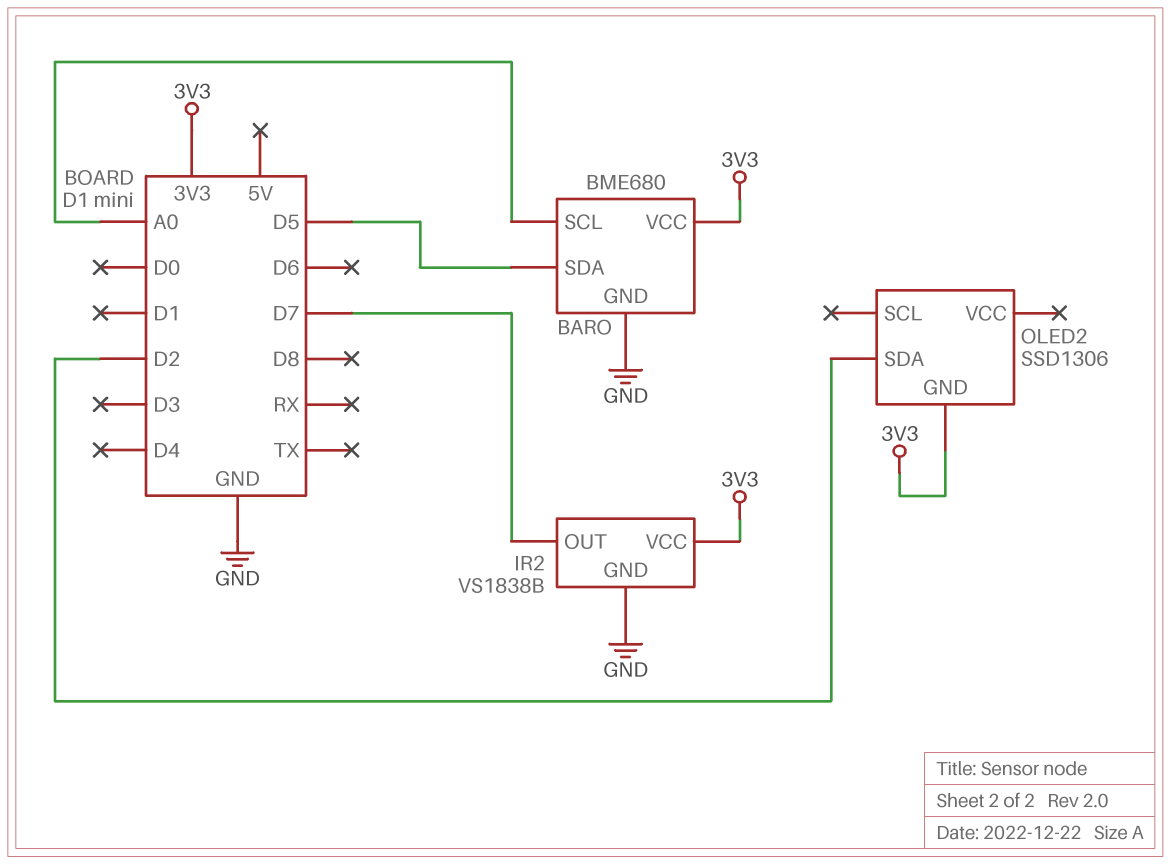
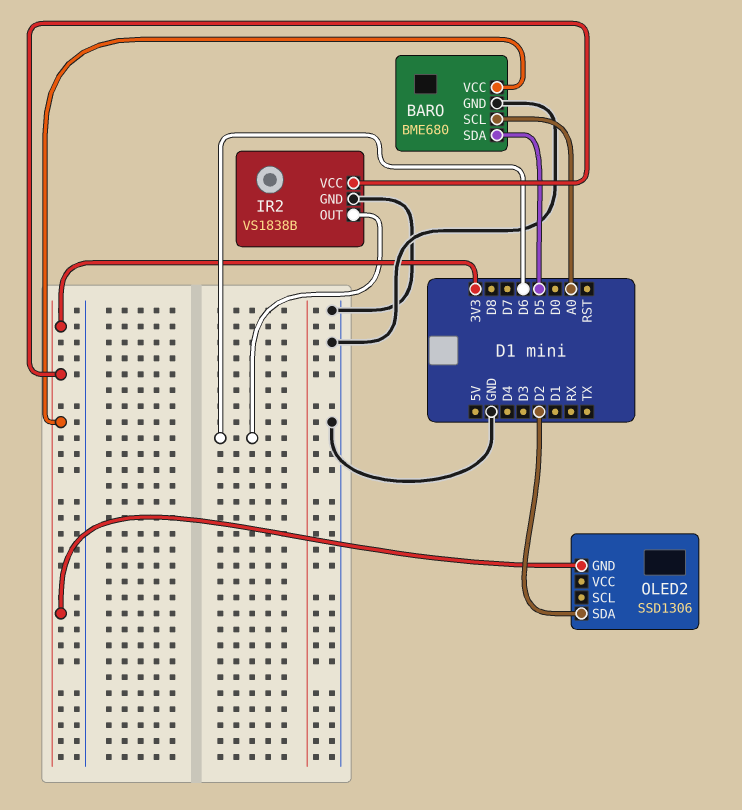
IR2 pin OUT: D7 -> D6

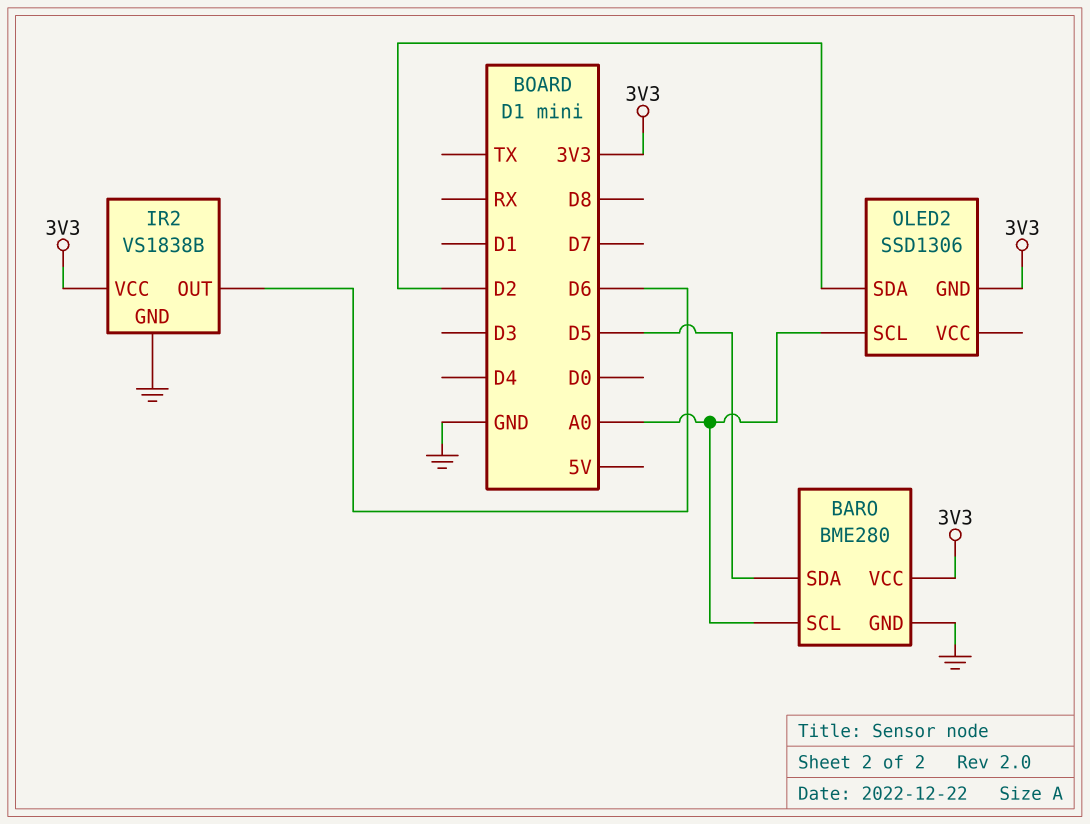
BARO: BME680 -> BME280
OLED2 pin SCL: none -> A0

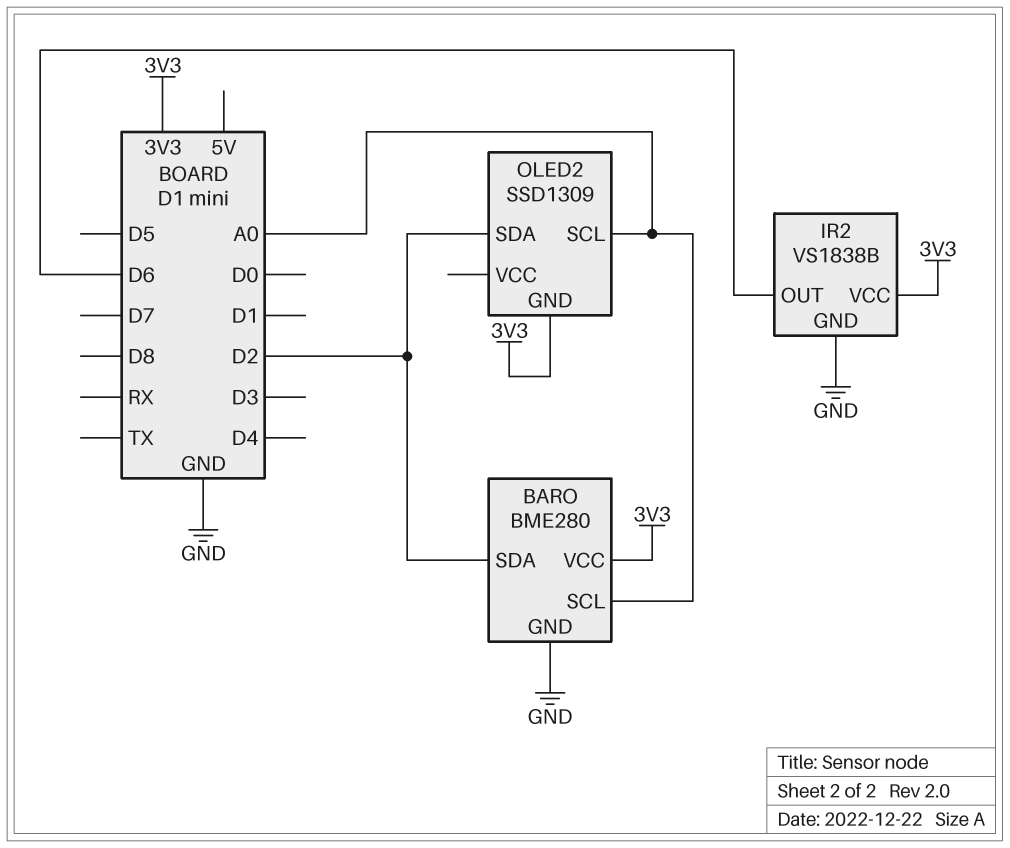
BARO pin SDA: D5 -> D2
OLED2: SSD1306 -> SSD1309

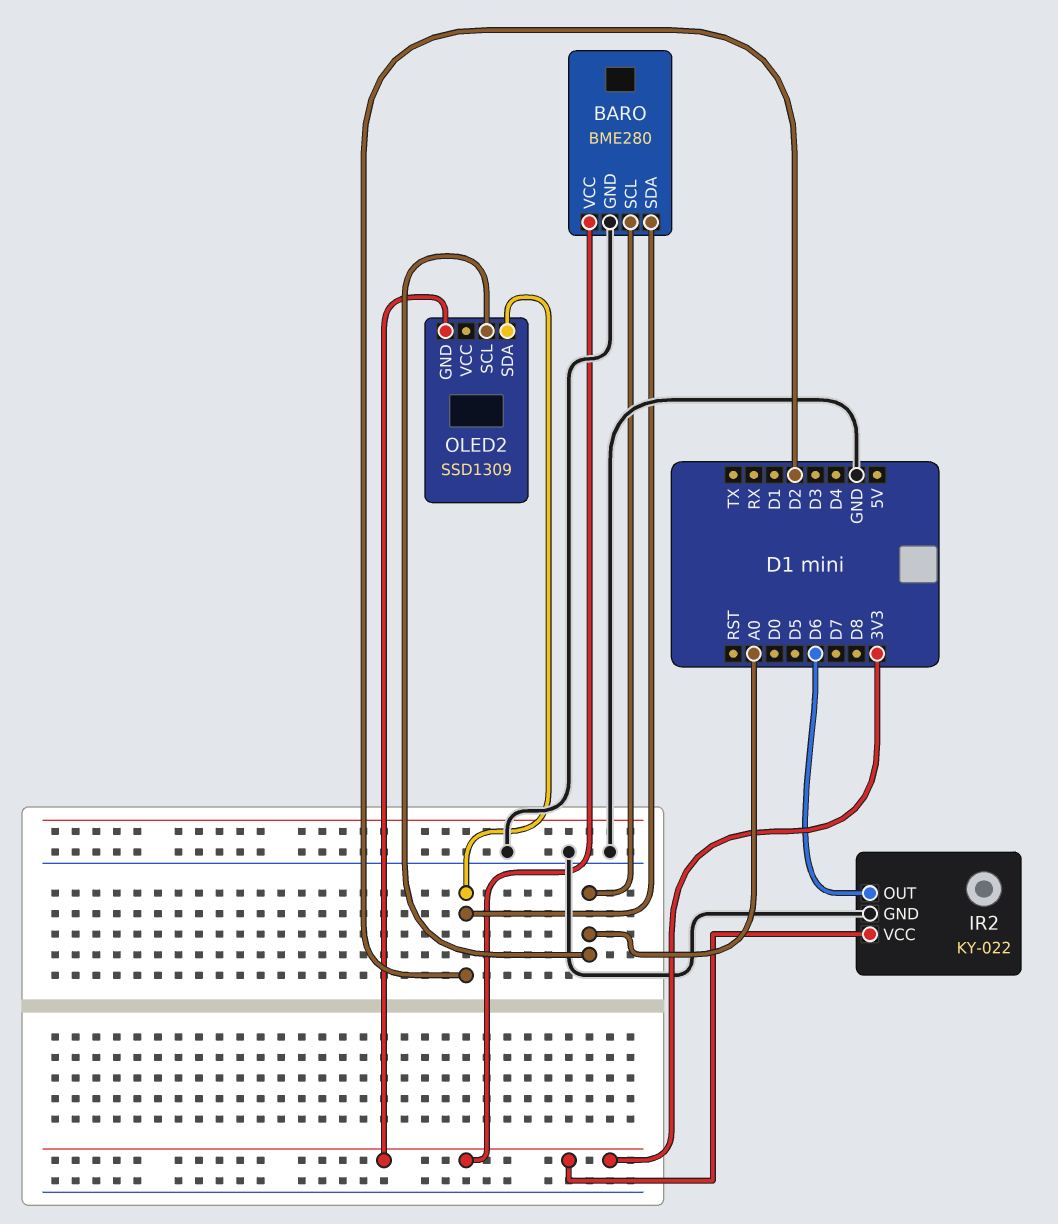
IR2: VS1838B -> KY-022

